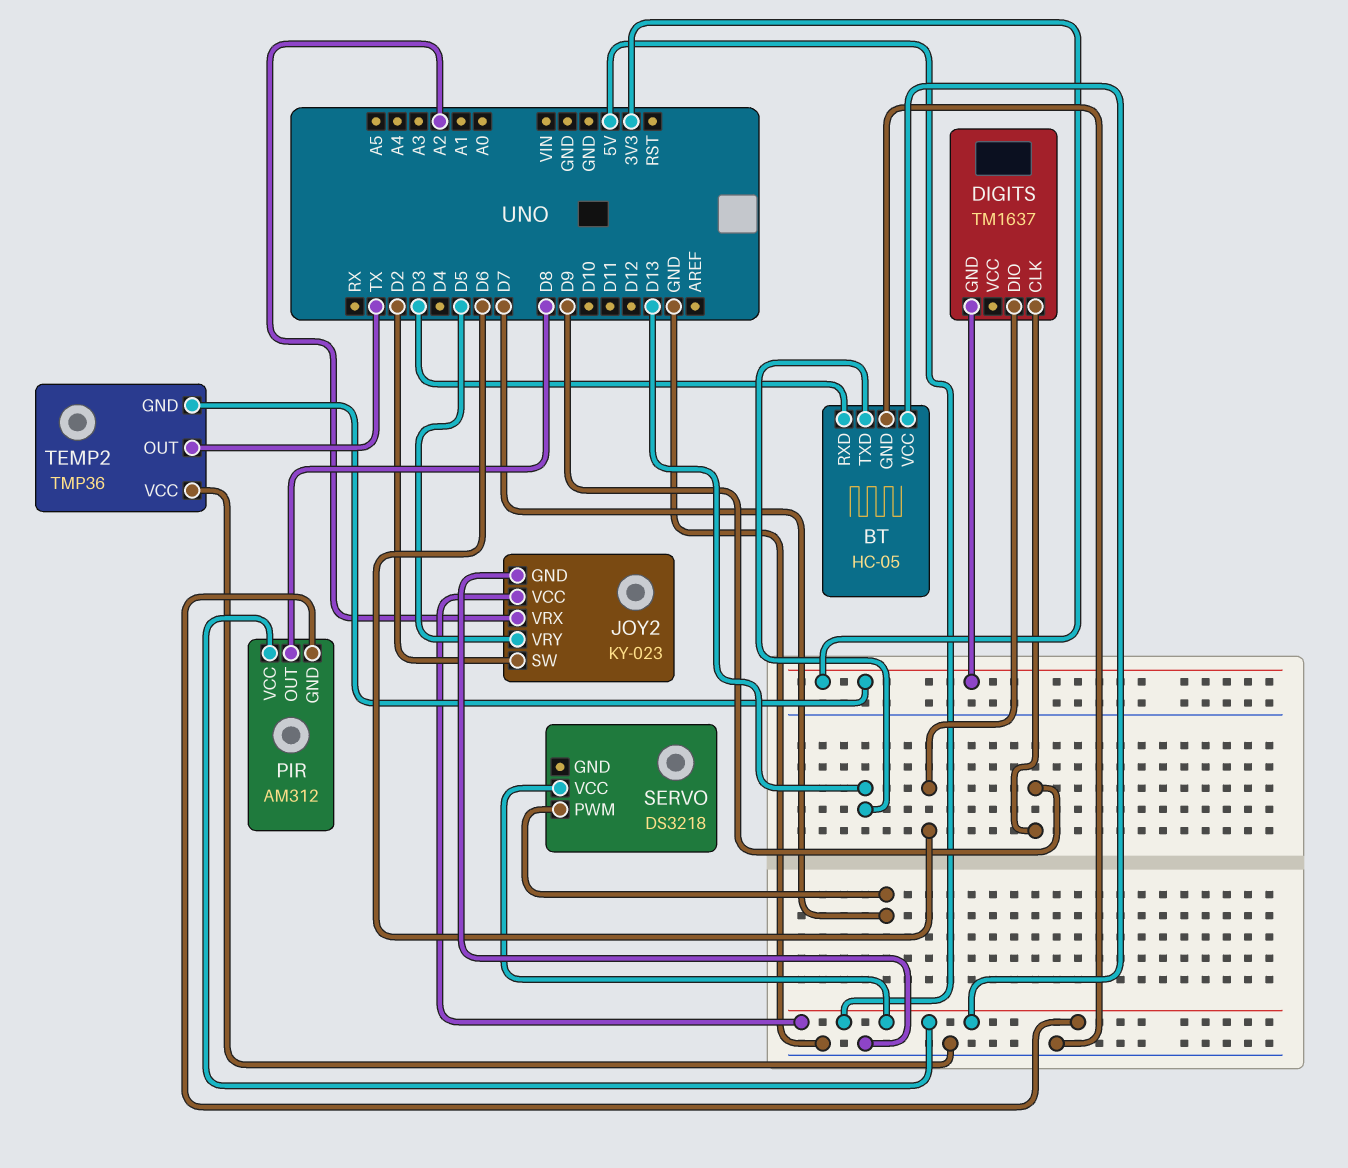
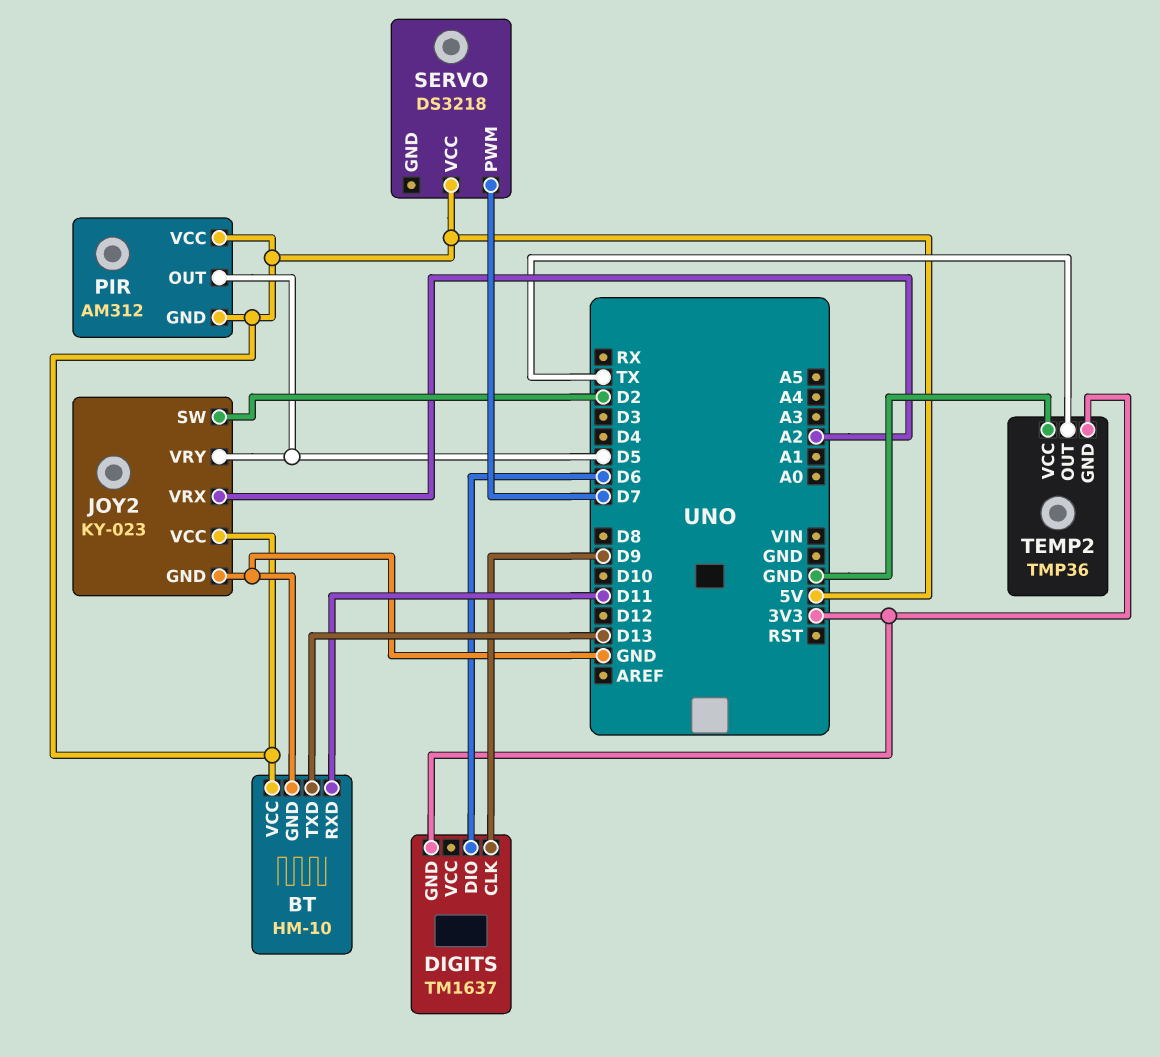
BT: HC-05 -> HM-10
BT pin RXD: D3 -> D11
PIR pin OUT: D8 -> D5

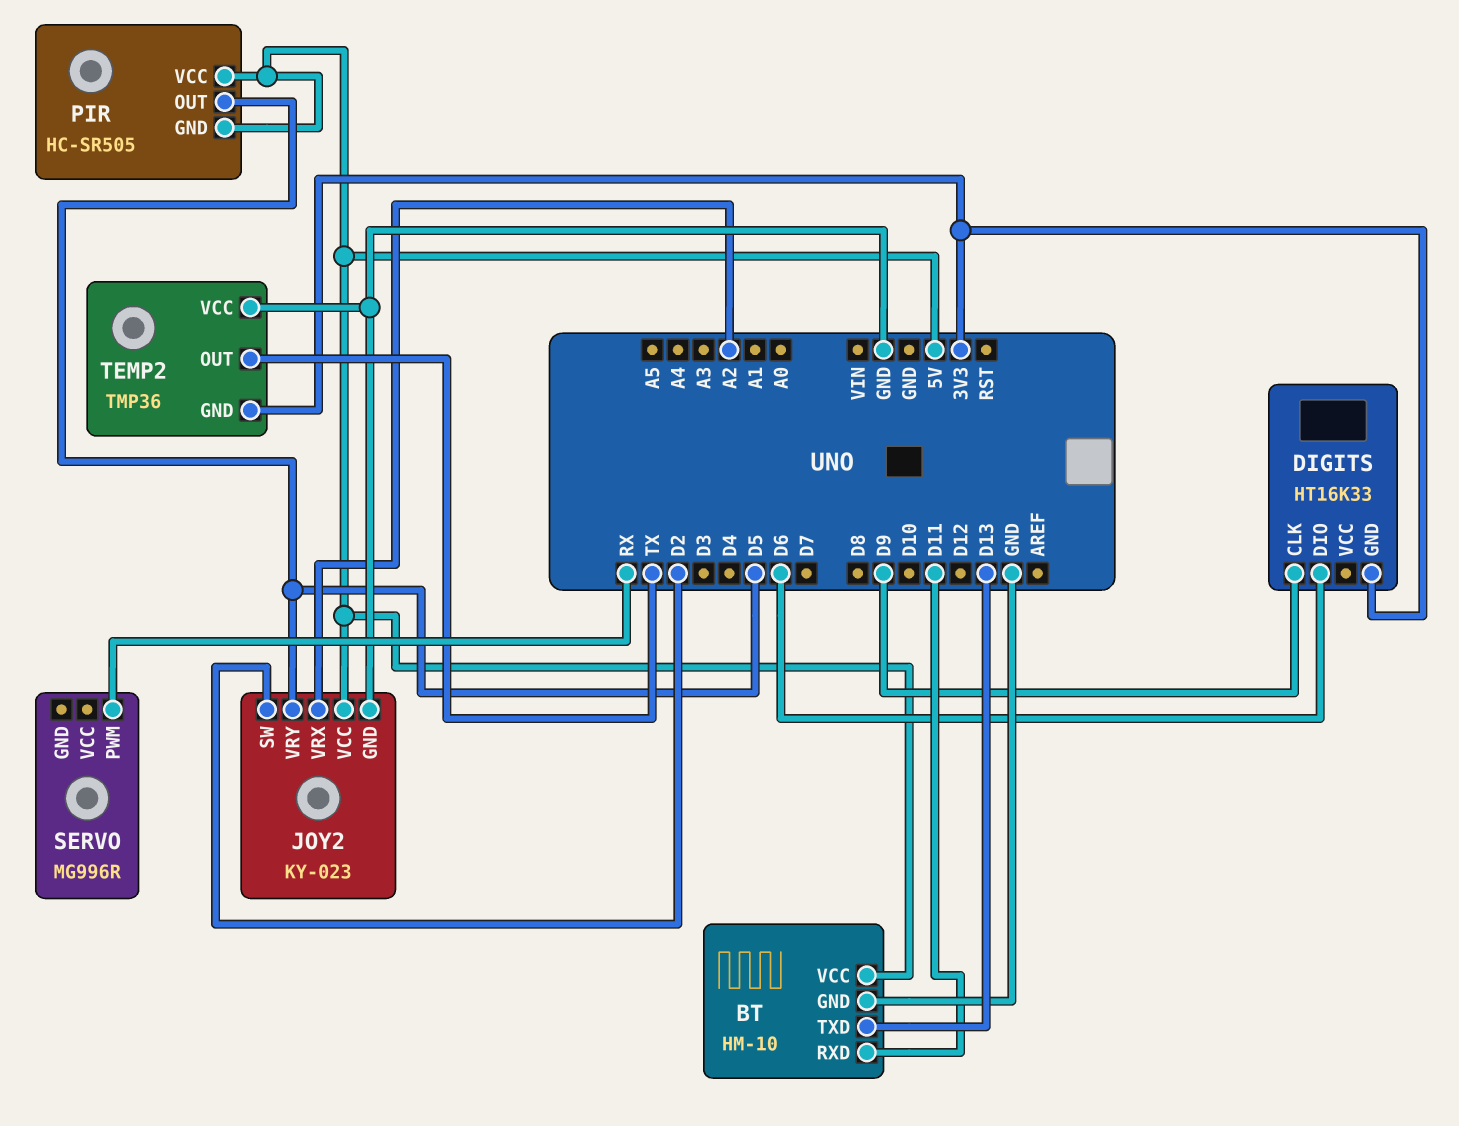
DIGITS: TM1637 -> HT16K33
PIR: AM312 -> HC-SR505
SERVO: DS3218 -> MG996R
SERVO pin PWM: D7 -> RX
SERVO pin VCC: 5V -> none

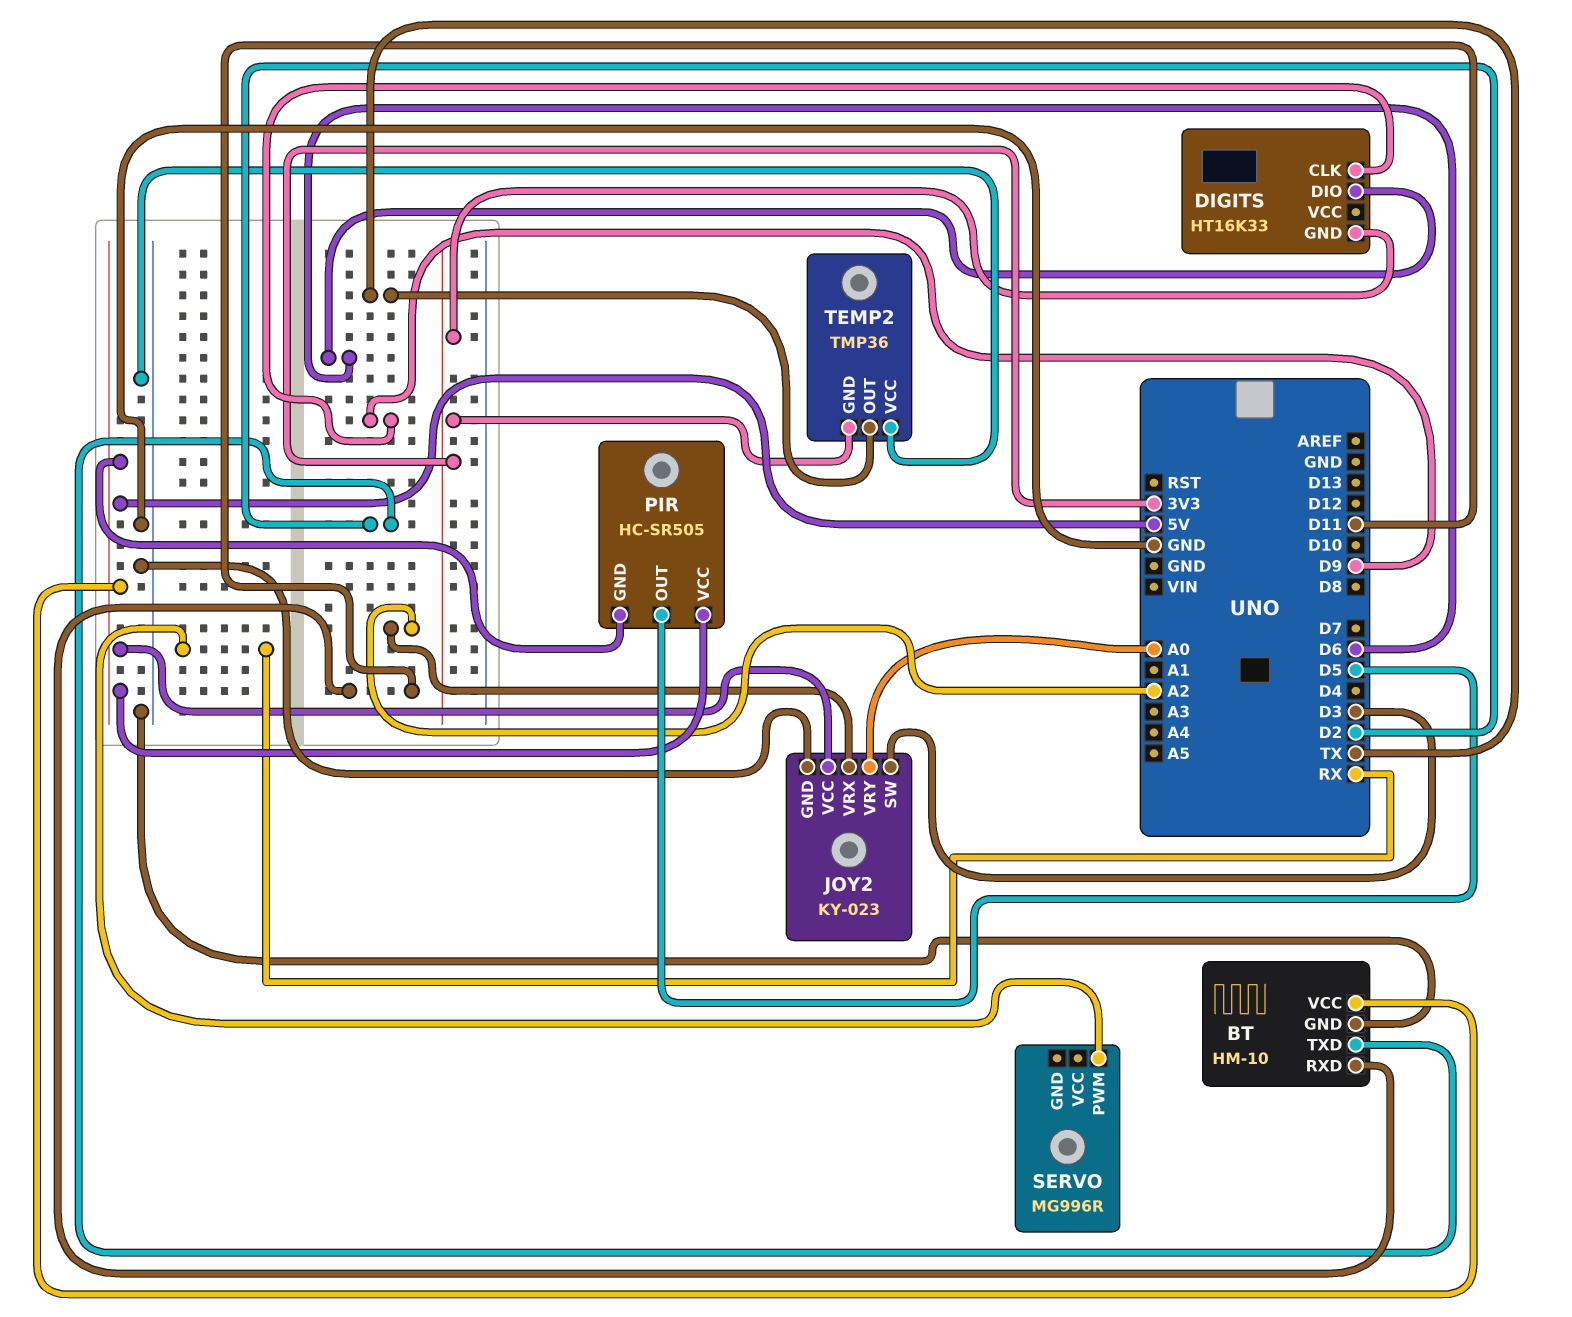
BT pin TXD: D13 -> D2
JOY2 pin SW: D2 -> D3
JOY2 pin VRY: D5 -> A0

